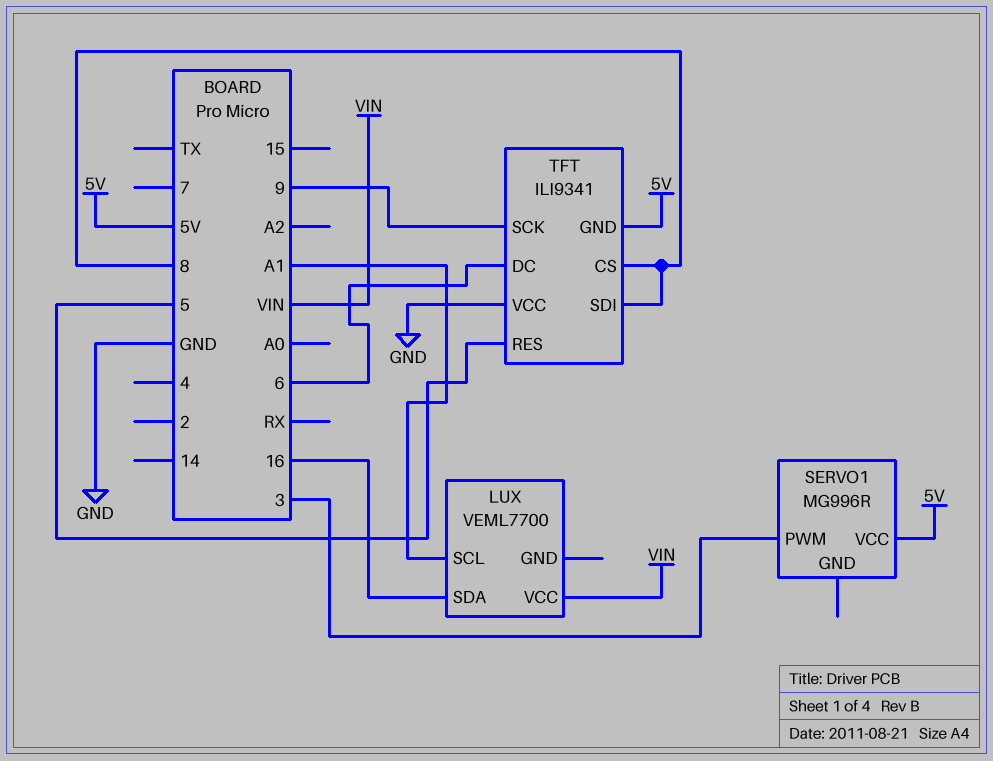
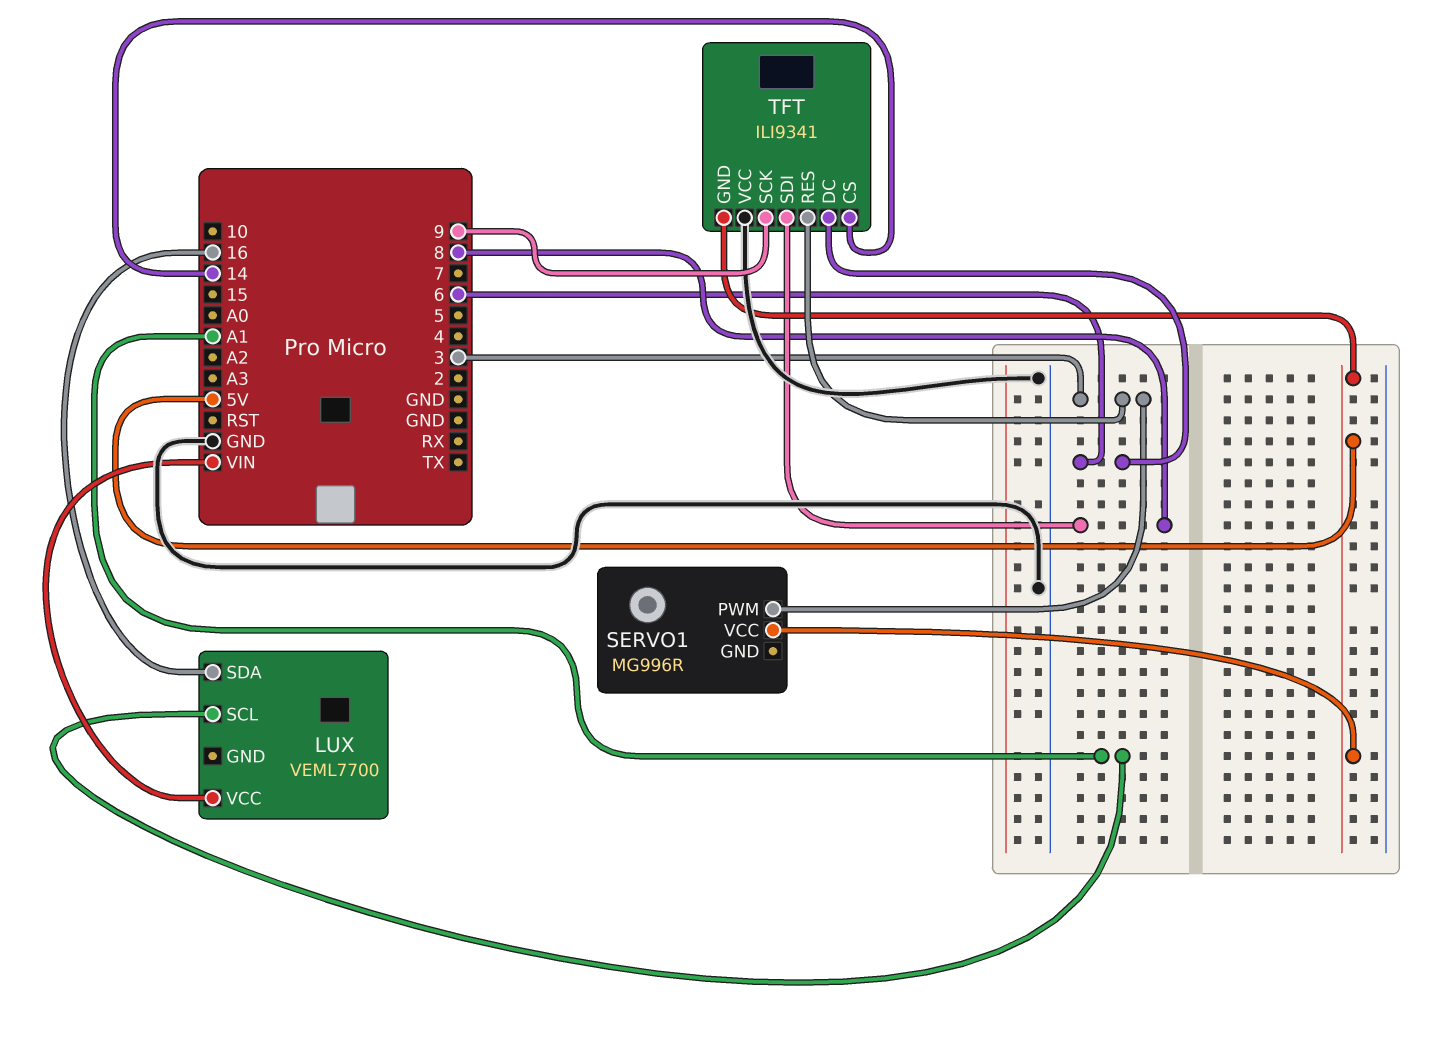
TFT pin CS: 8 -> 14
TFT pin RES: 5 -> 3

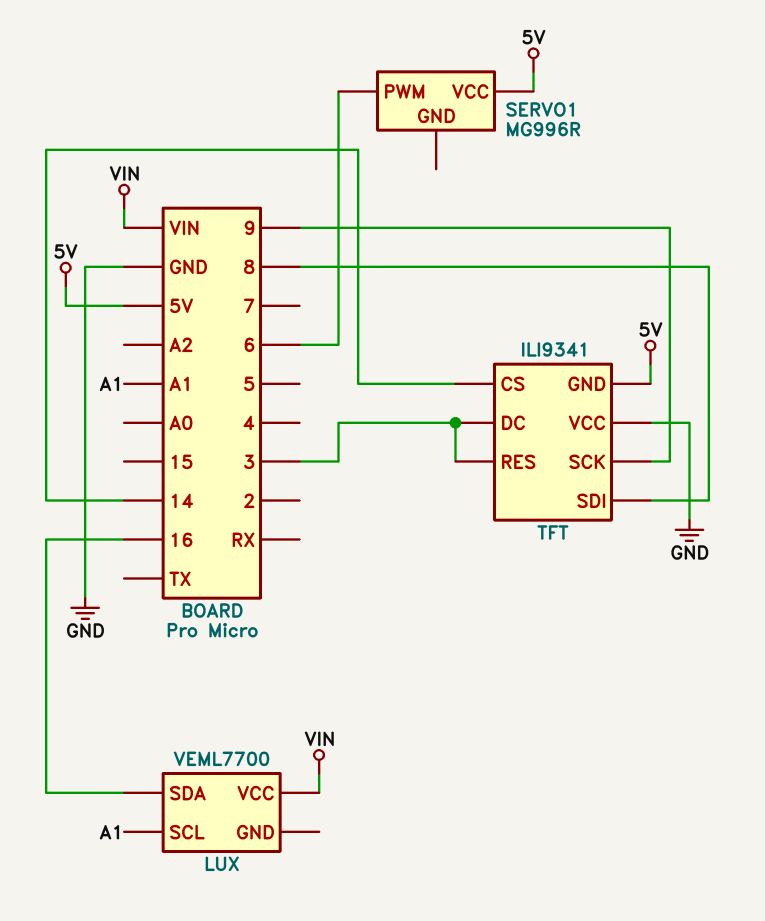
SERVO1 pin PWM: 3 -> 6
TFT pin DC: 6 -> 3

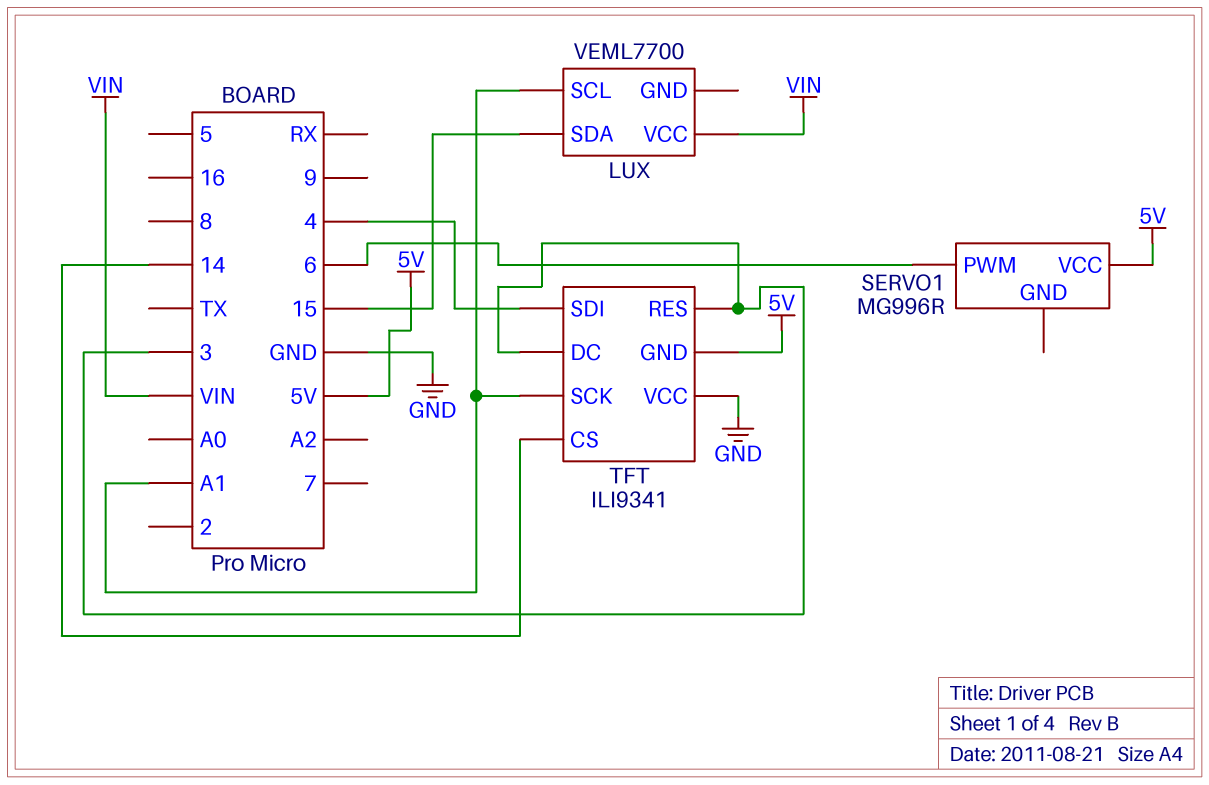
LUX pin SDA: 16 -> 15
TFT pin SCK: 9 -> A1
TFT pin SDI: 8 -> 4

